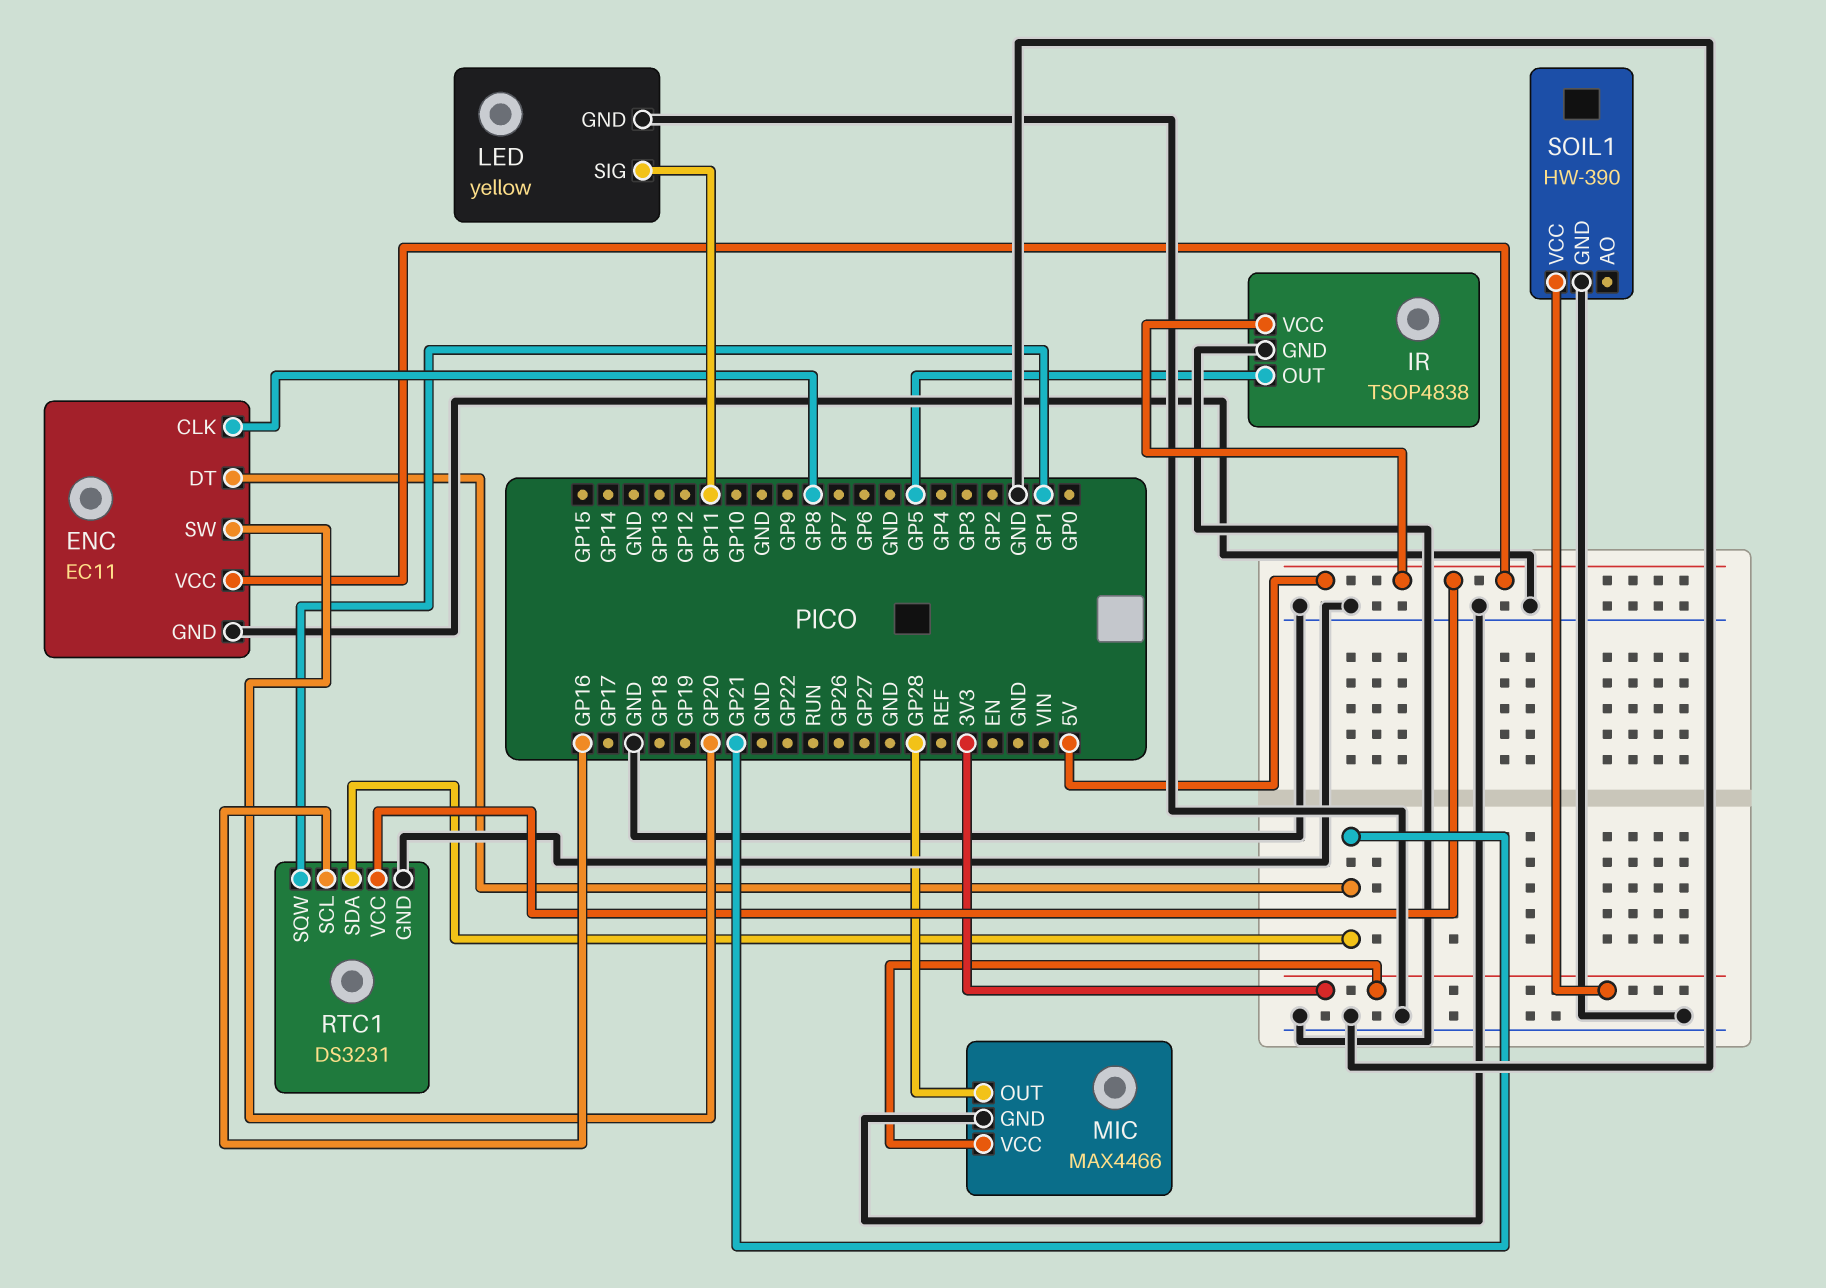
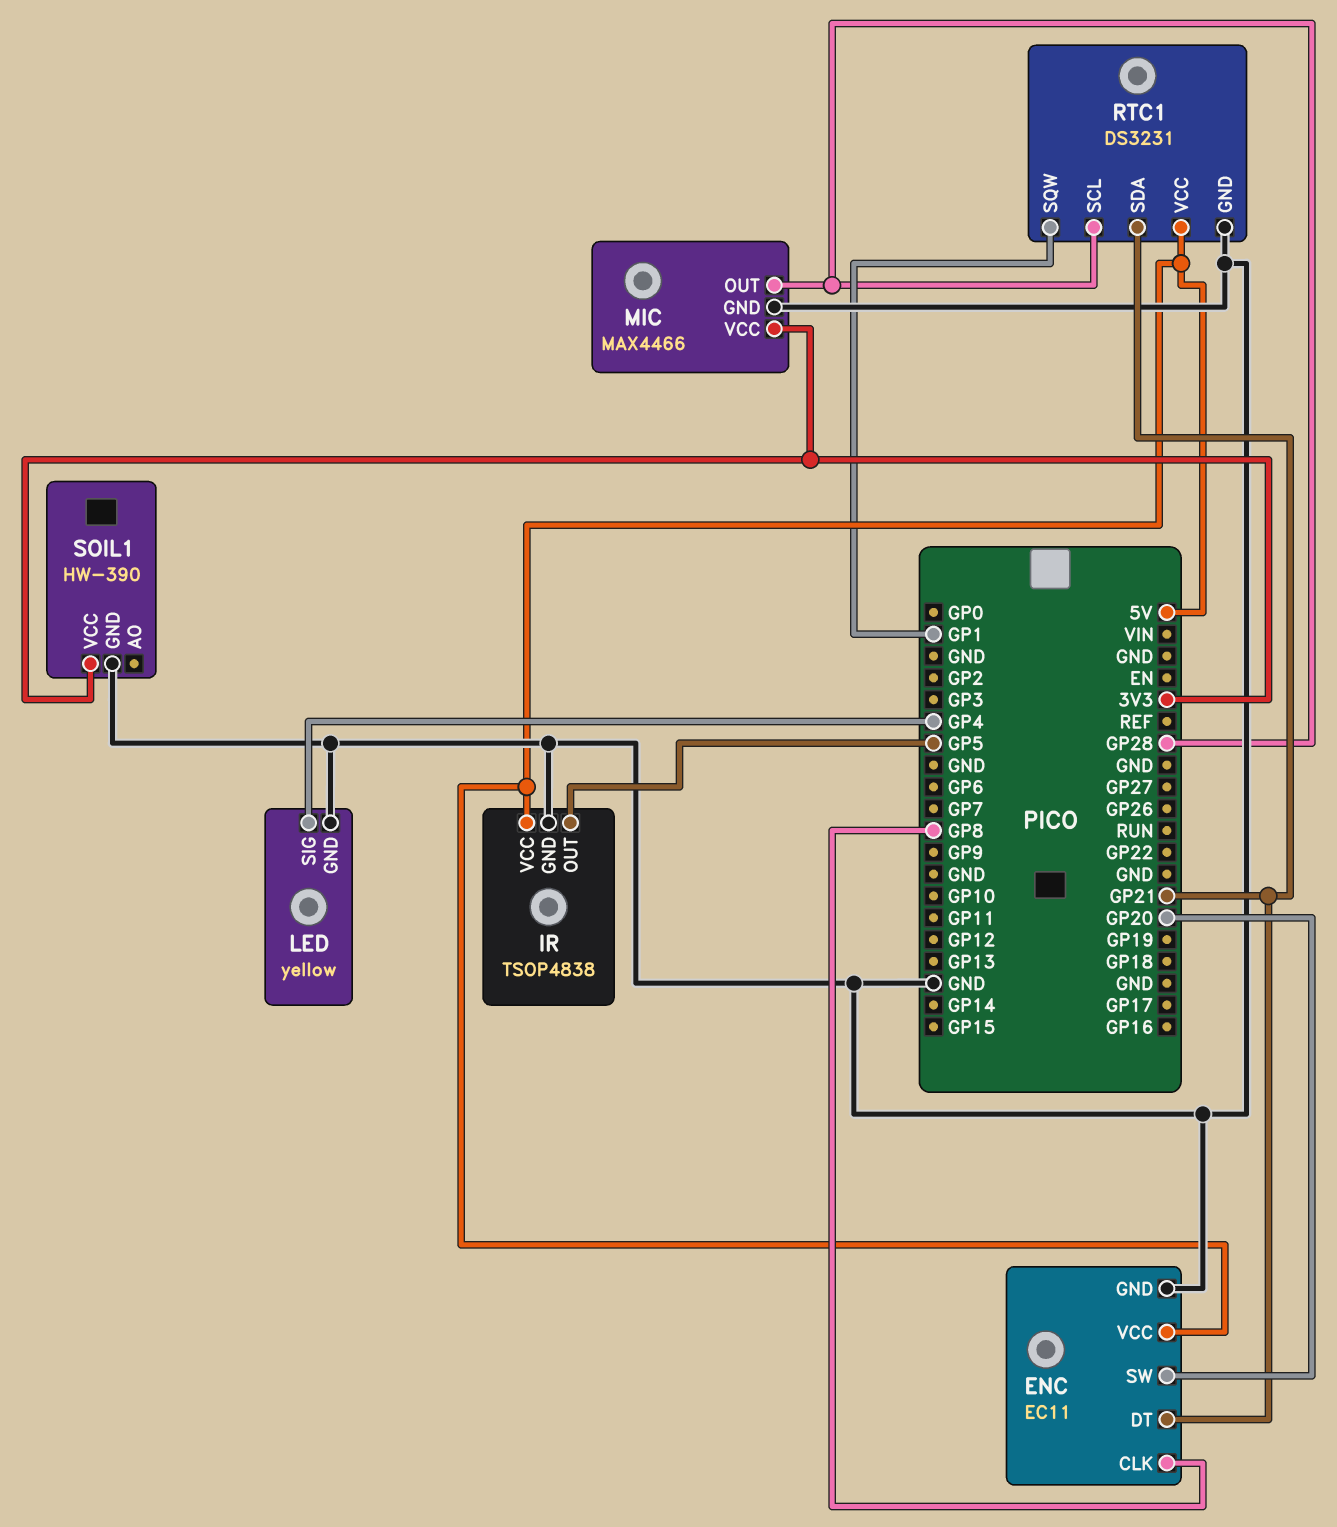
LED pin SIG: GP11 -> GP4
RTC1 pin SCL: GP16 -> GP28

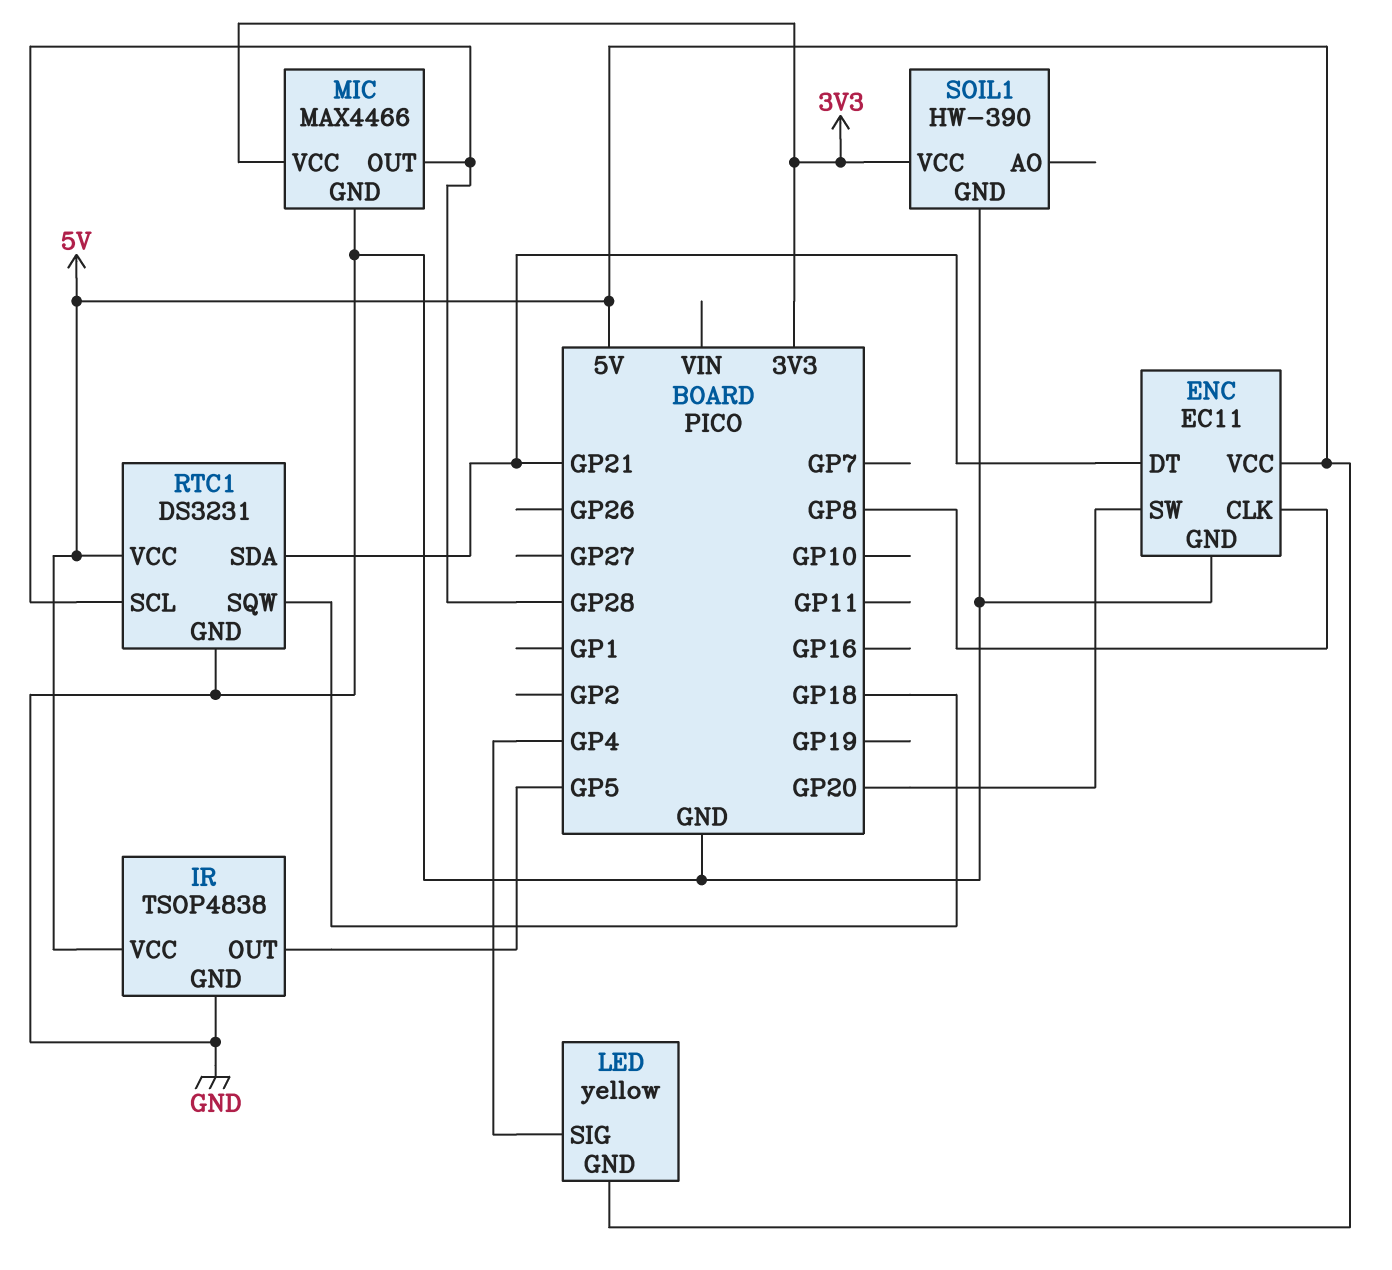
LED pin GND: GND -> 5V
RTC1 pin SQW: GP1 -> GP18

